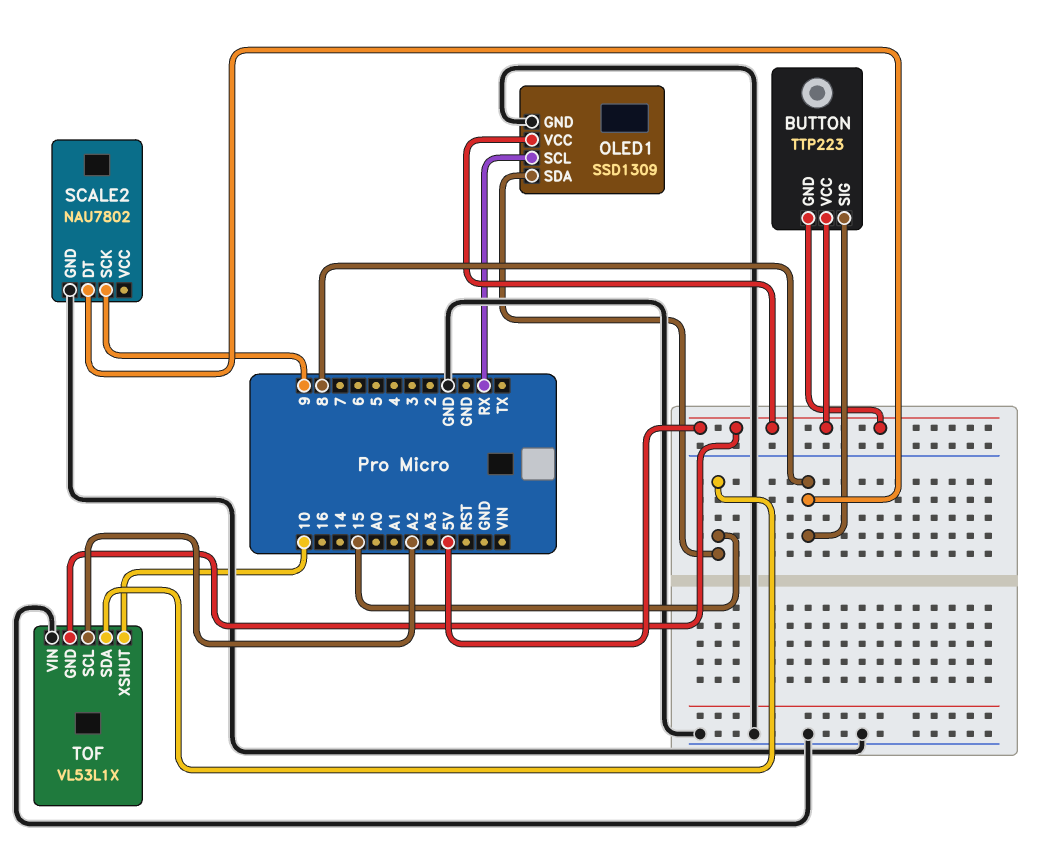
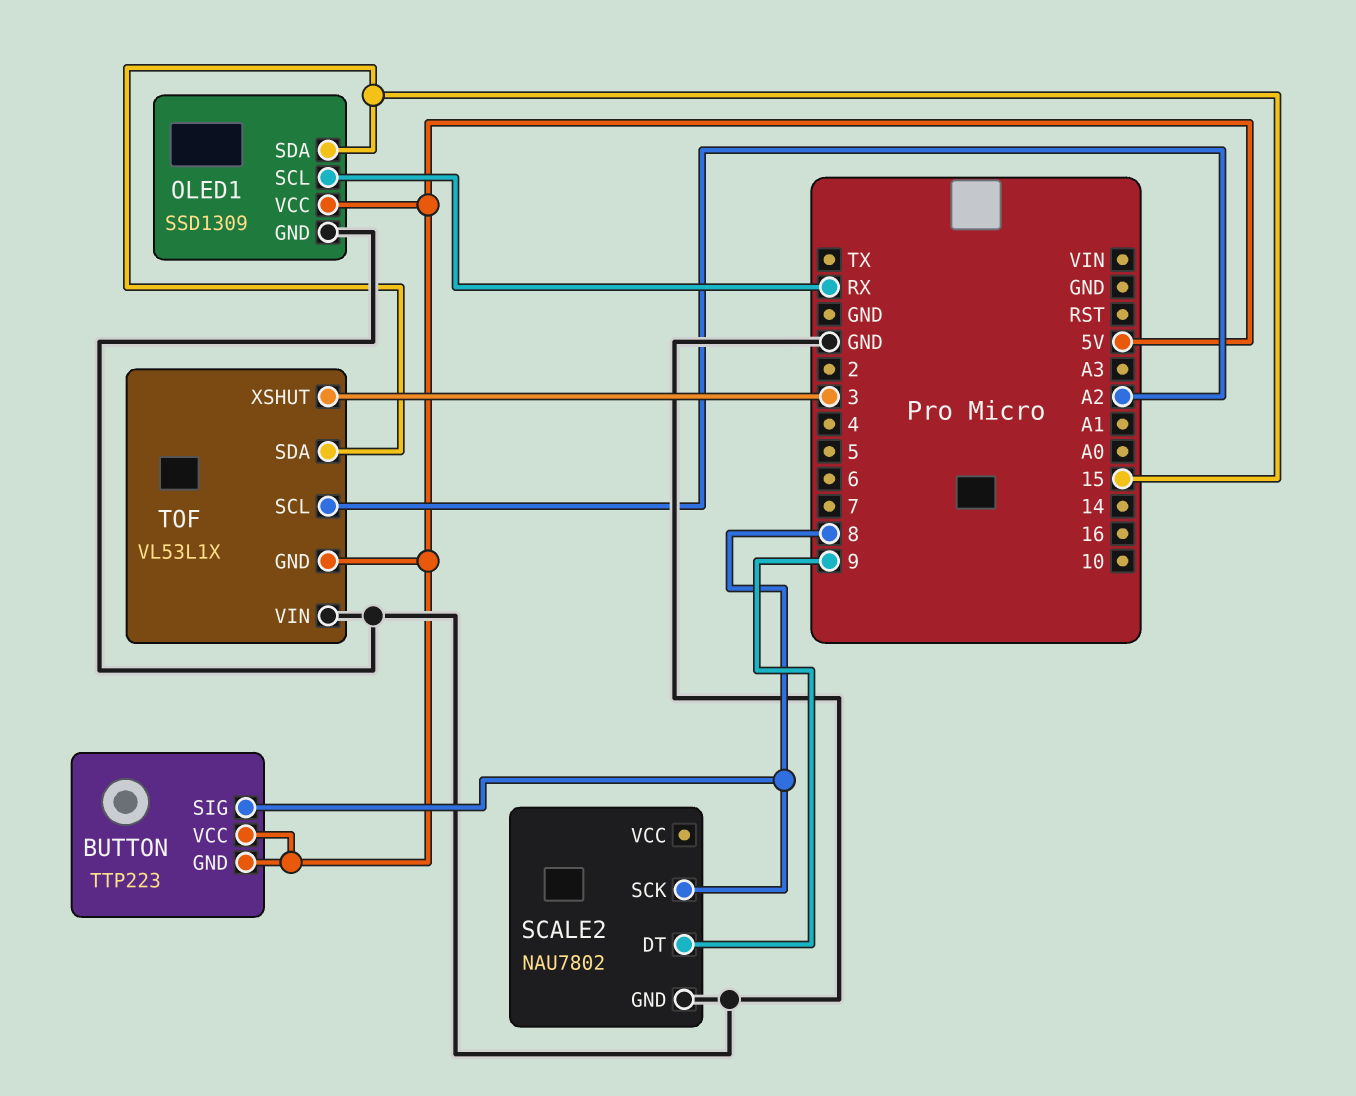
SCALE2 pin DT: 8 -> 9
SCALE2 pin SCK: 9 -> 8
TOF pin XSHUT: 10 -> 3

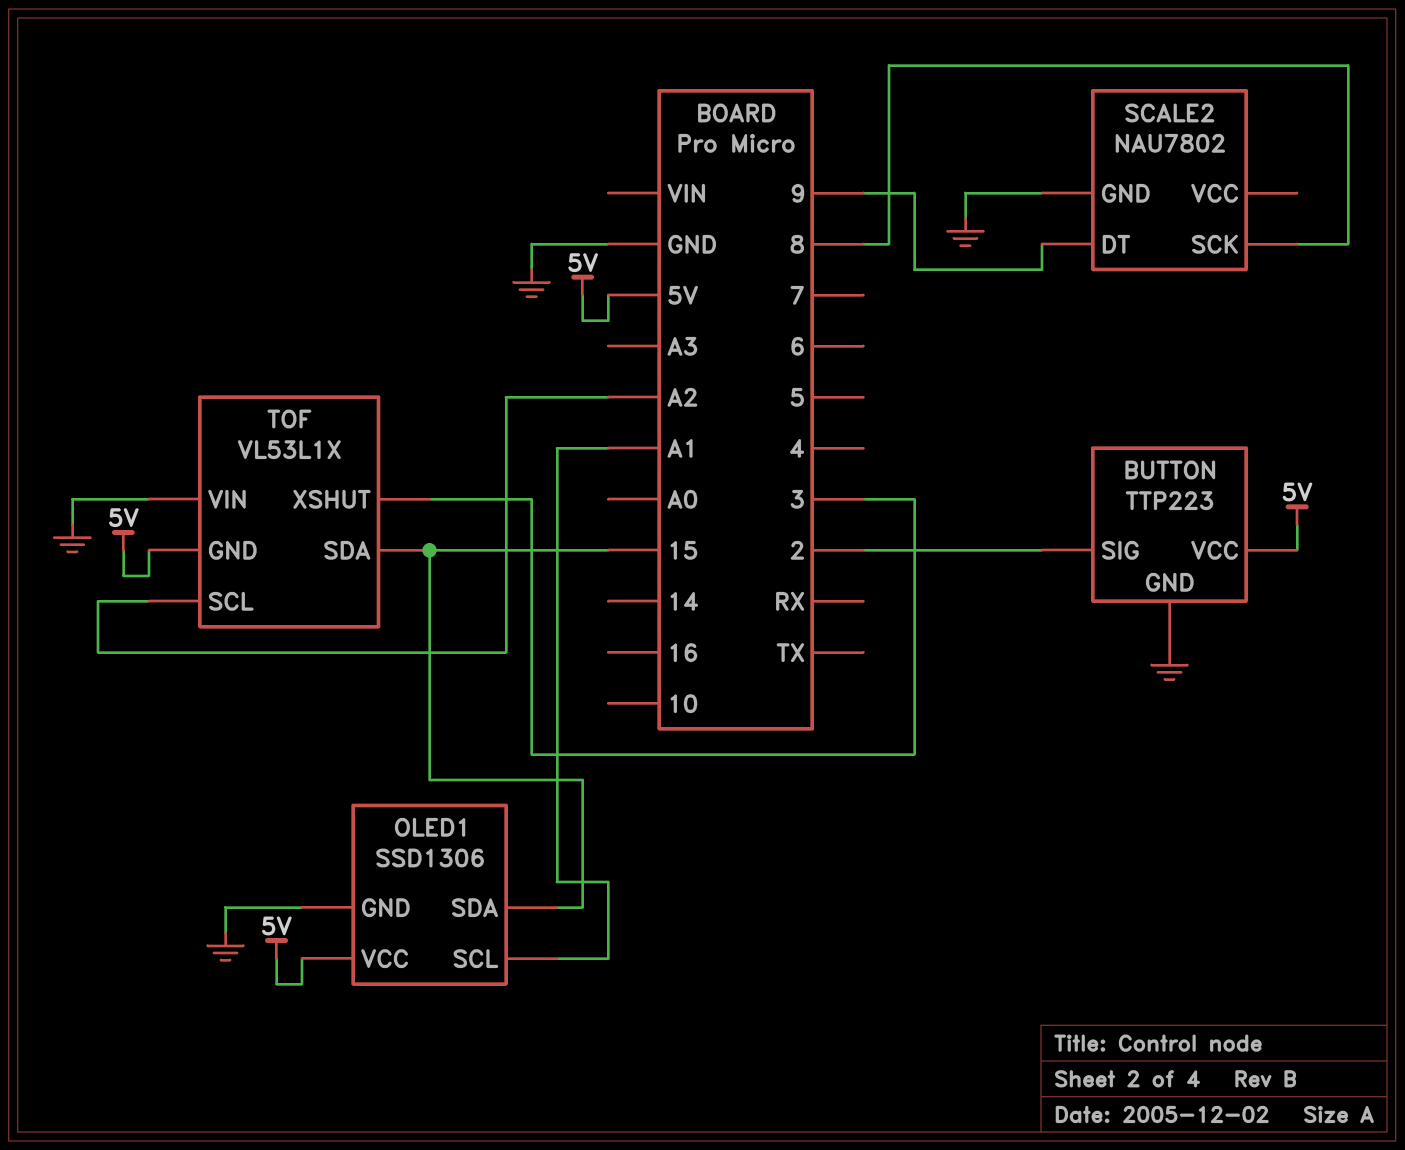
BUTTON pin GND: 5V -> GND
BUTTON pin SIG: 8 -> 2
OLED1: SSD1309 -> SSD1306
OLED1 pin SCL: RX -> A1

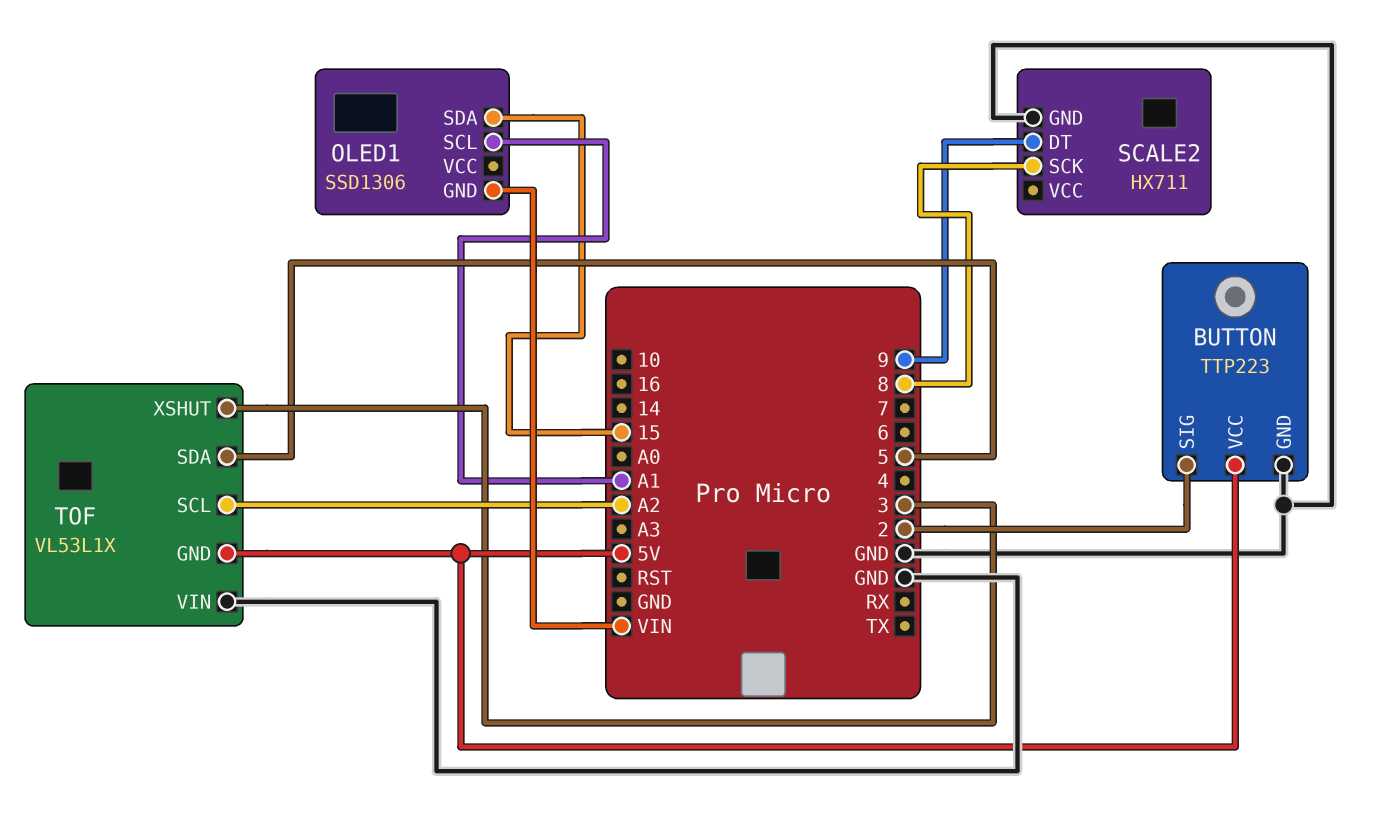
OLED1 pin GND: GND -> VIN
OLED1 pin VCC: 5V -> none
SCALE2: NAU7802 -> HX711
TOF pin SDA: 15 -> 5

